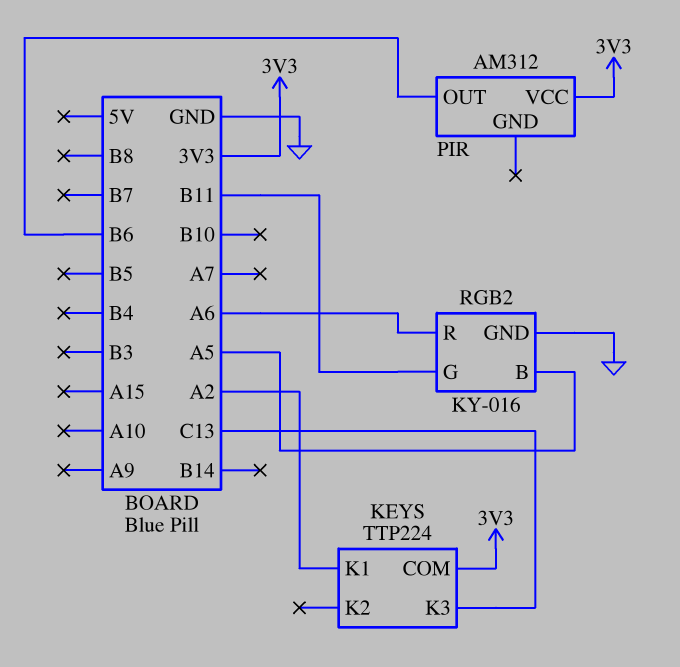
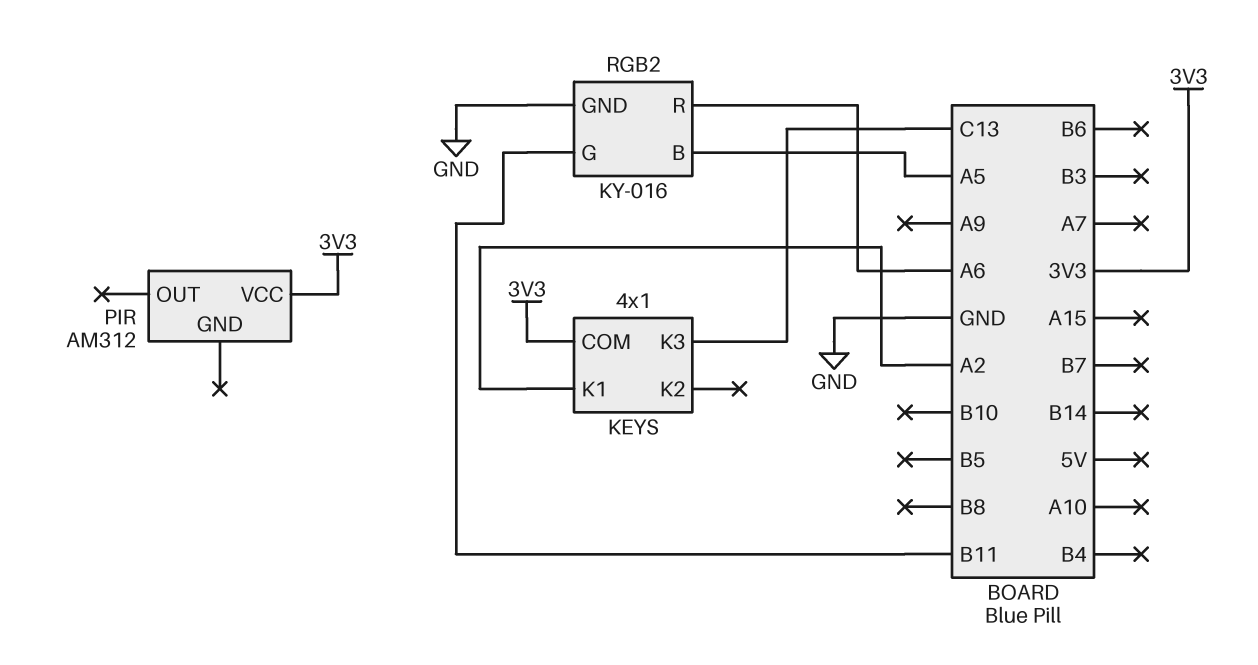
KEYS: TTP224 -> 4x1
PIR pin OUT: B6 -> none

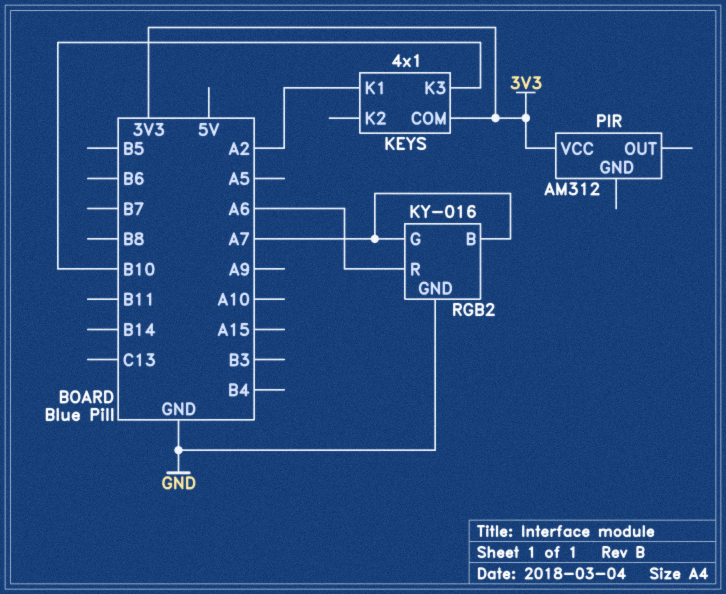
KEYS pin K3: C13 -> B10
RGB2 pin B: A5 -> A7
RGB2 pin G: B11 -> A7

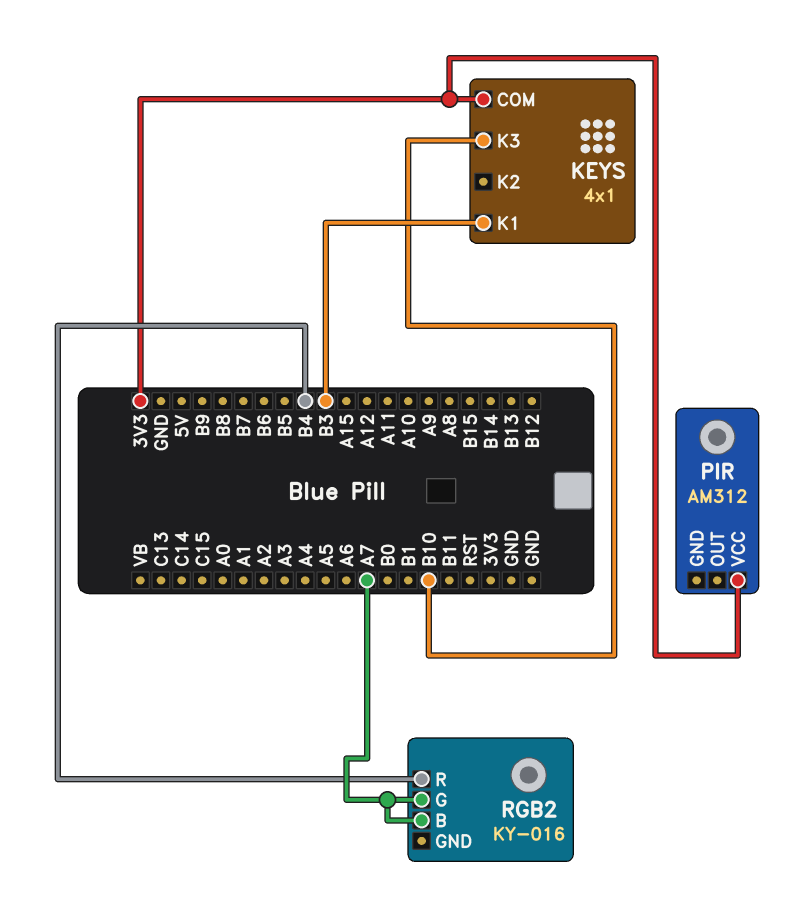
KEYS pin K1: A2 -> B3
RGB2 pin GND: GND -> none
RGB2 pin R: A6 -> B4

